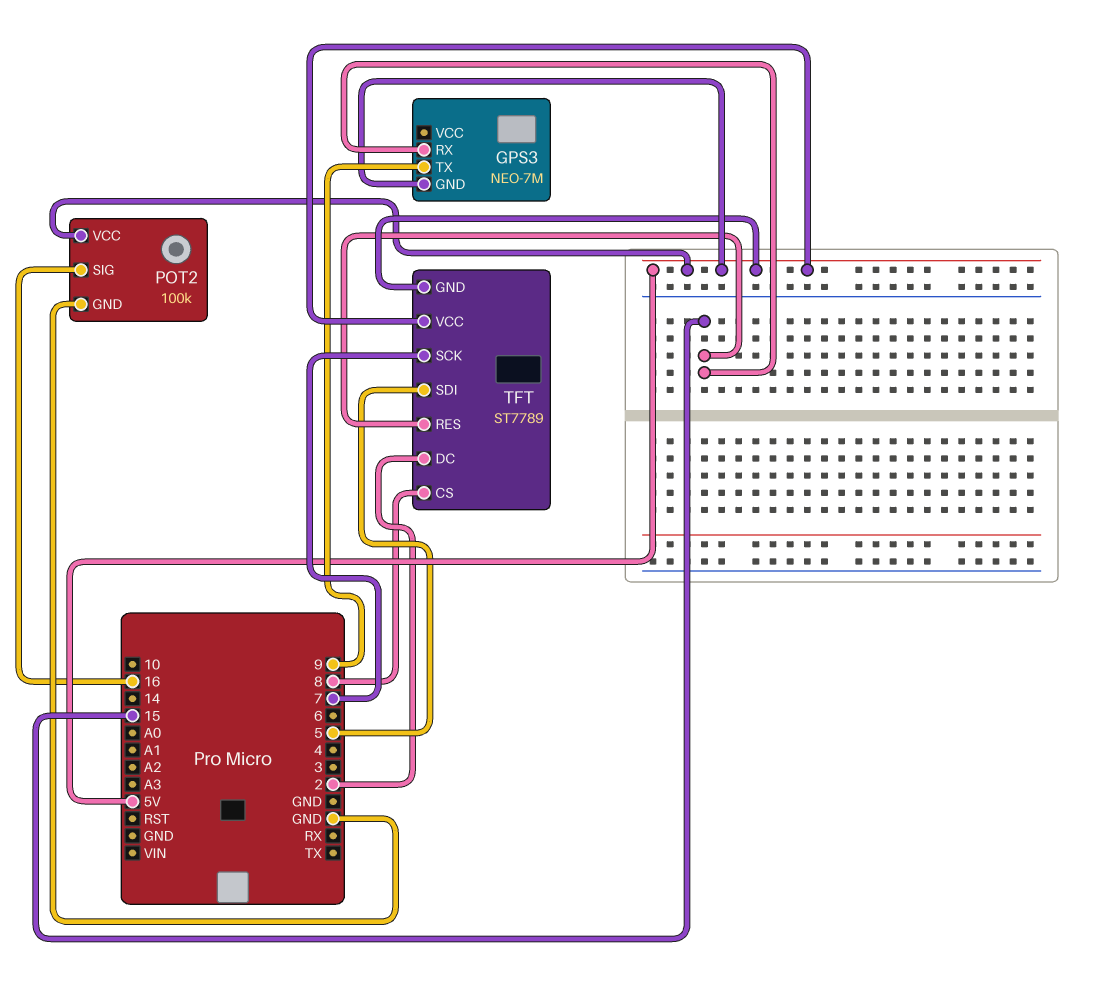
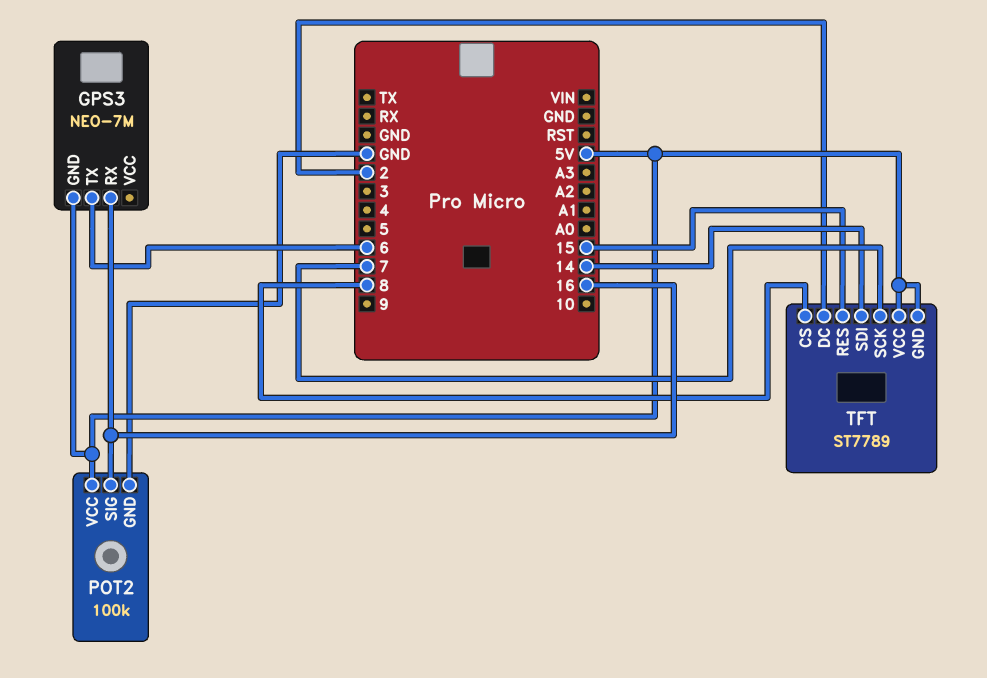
GPS3 pin RX: 15 -> 16
GPS3 pin TX: 9 -> 6
TFT pin SDI: 5 -> 14

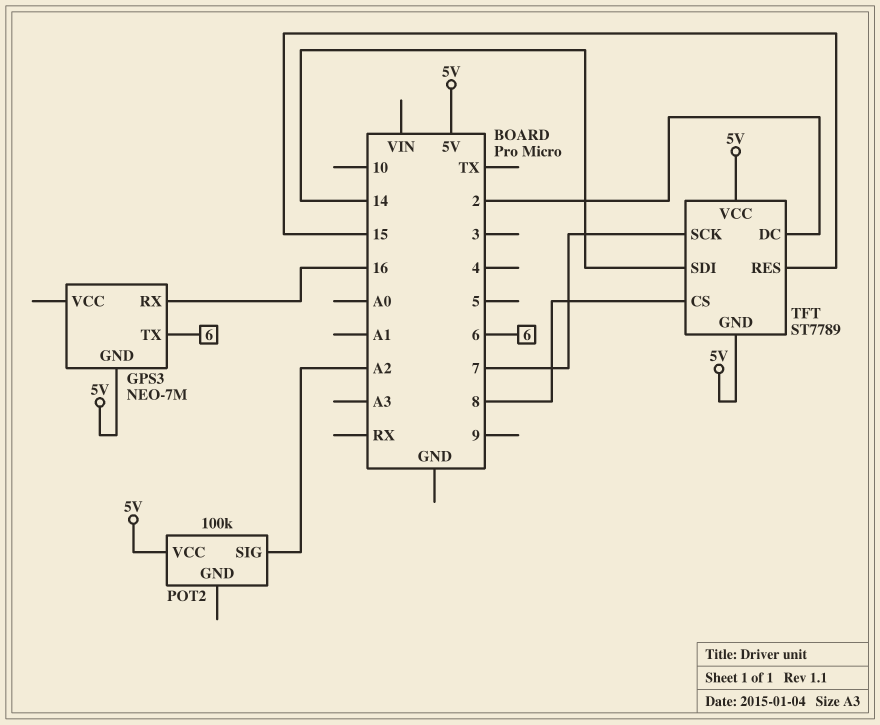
POT2 pin GND: GND -> none
POT2 pin SIG: 16 -> A2

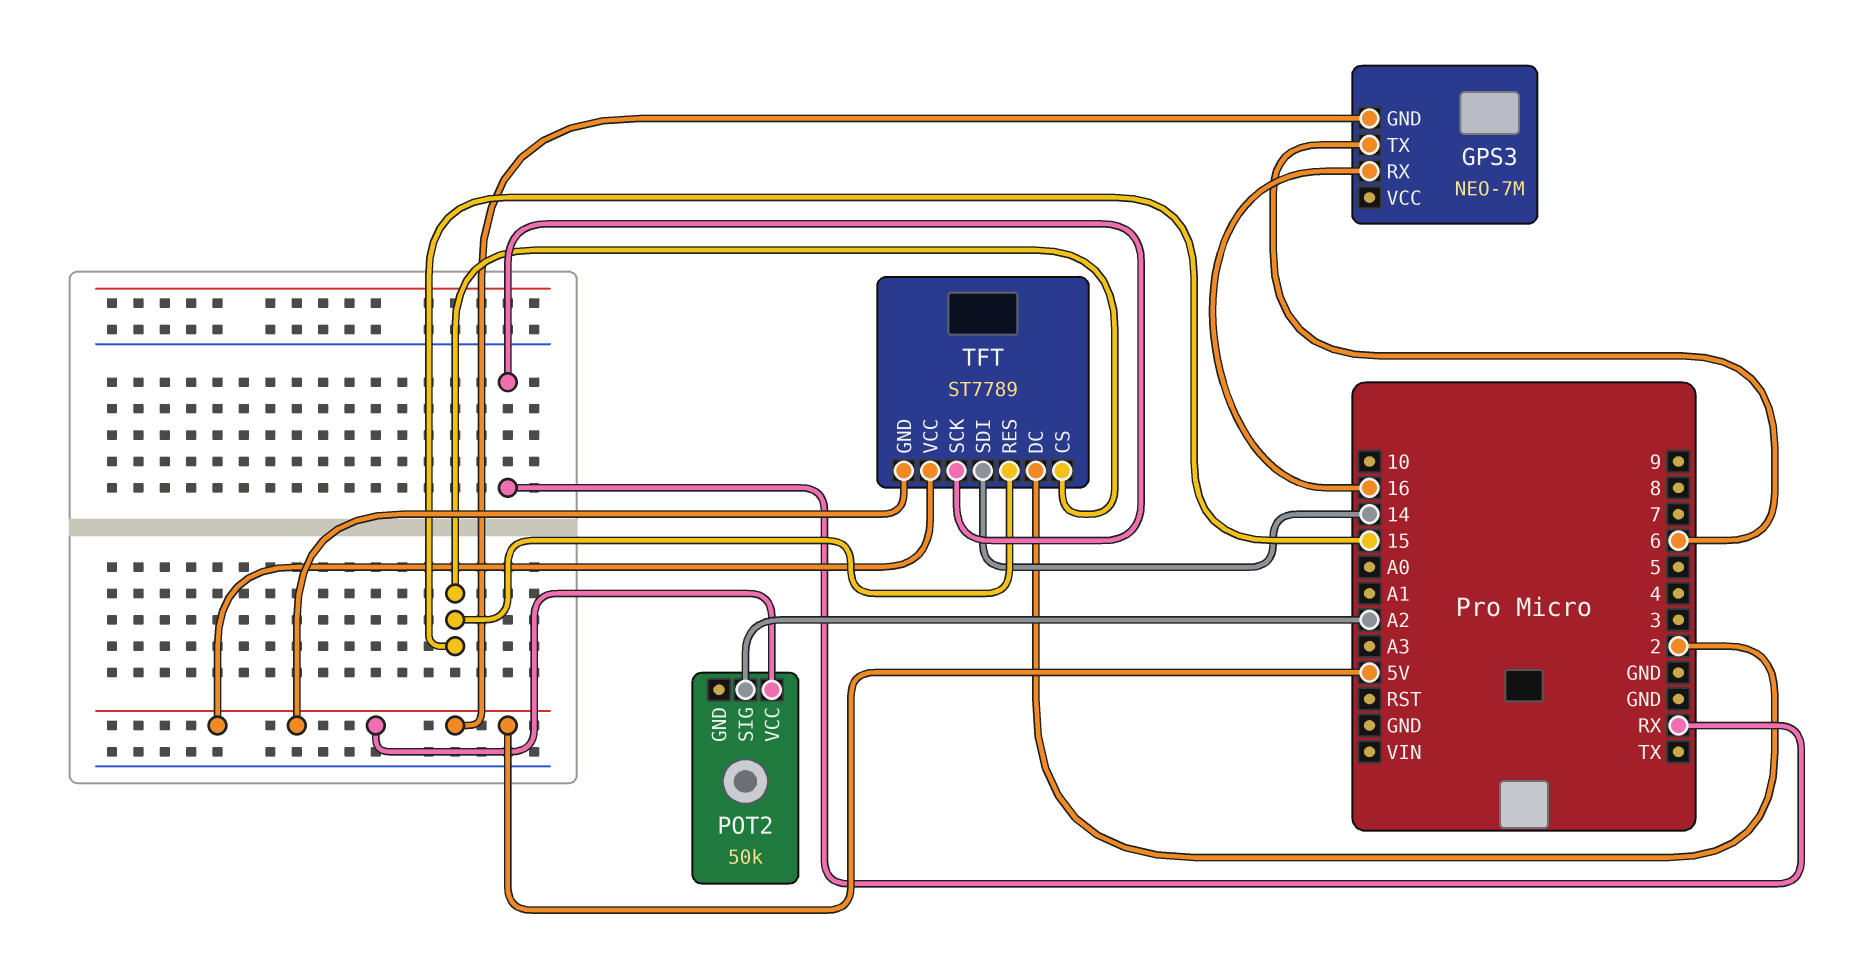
POT2: 100k -> 50k
TFT pin CS: 8 -> 15
TFT pin SCK: 7 -> RX

